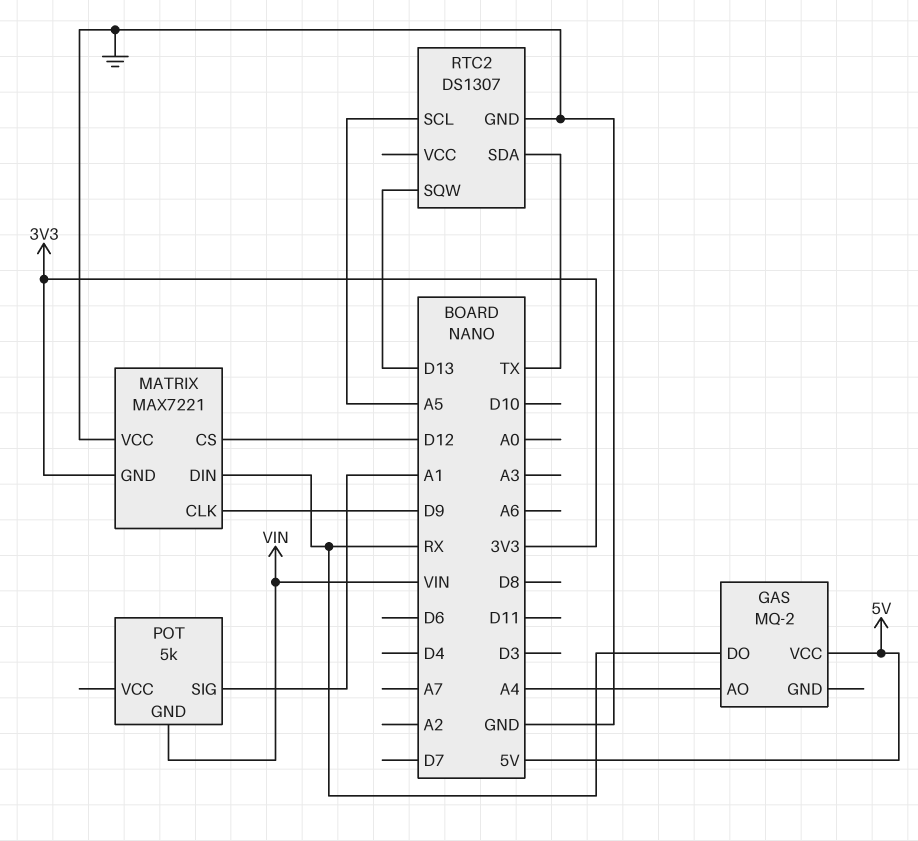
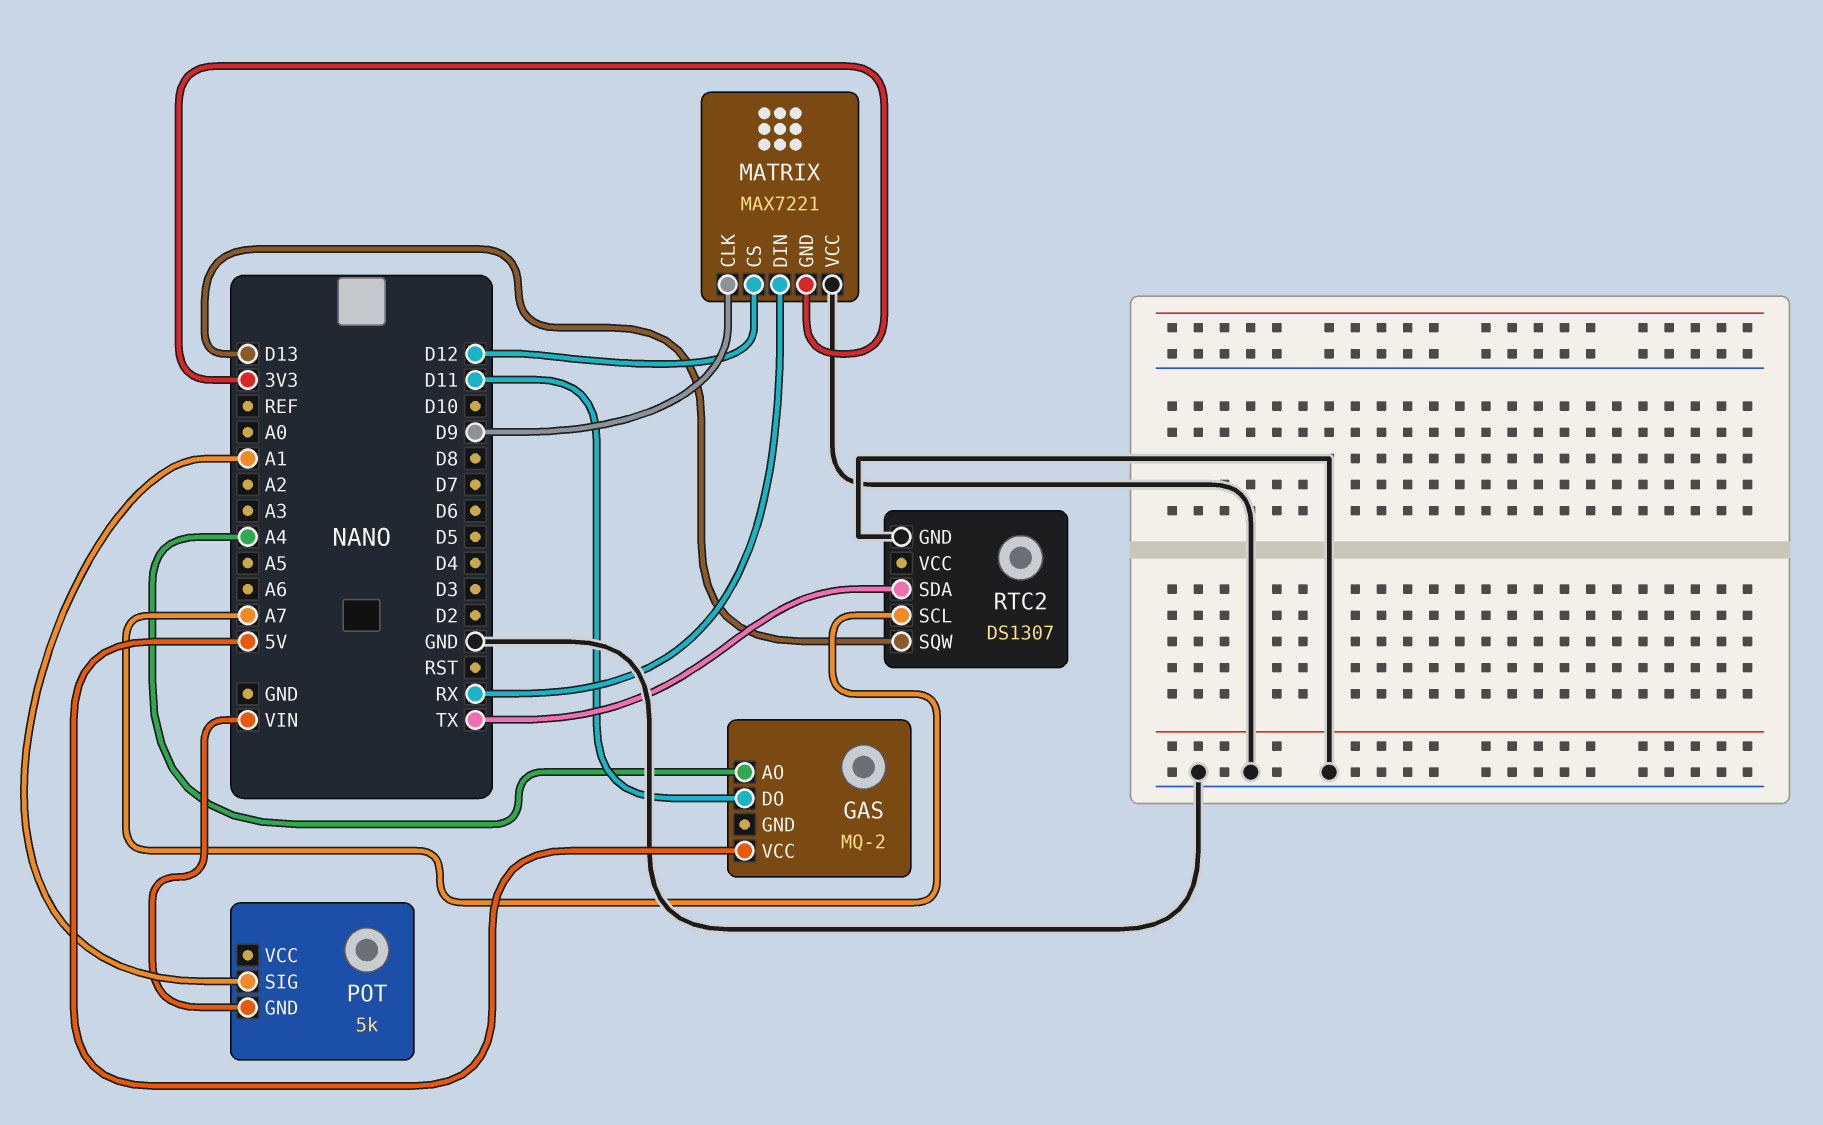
GAS pin DO: RX -> D11
RTC2 pin SCL: A5 -> A7

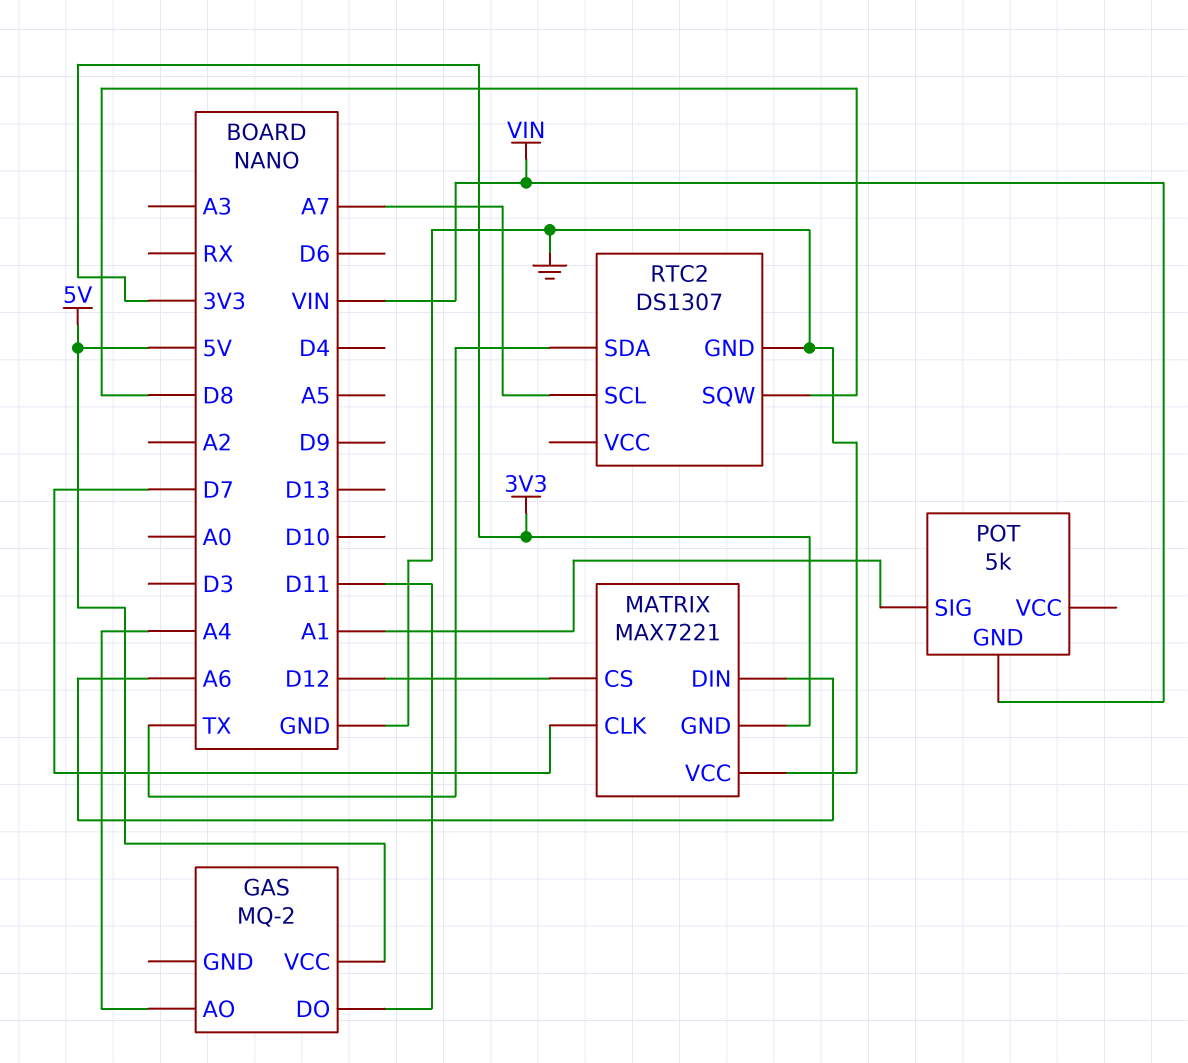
MATRIX pin CLK: D9 -> D7
MATRIX pin DIN: RX -> A6
RTC2 pin SQW: D13 -> D8

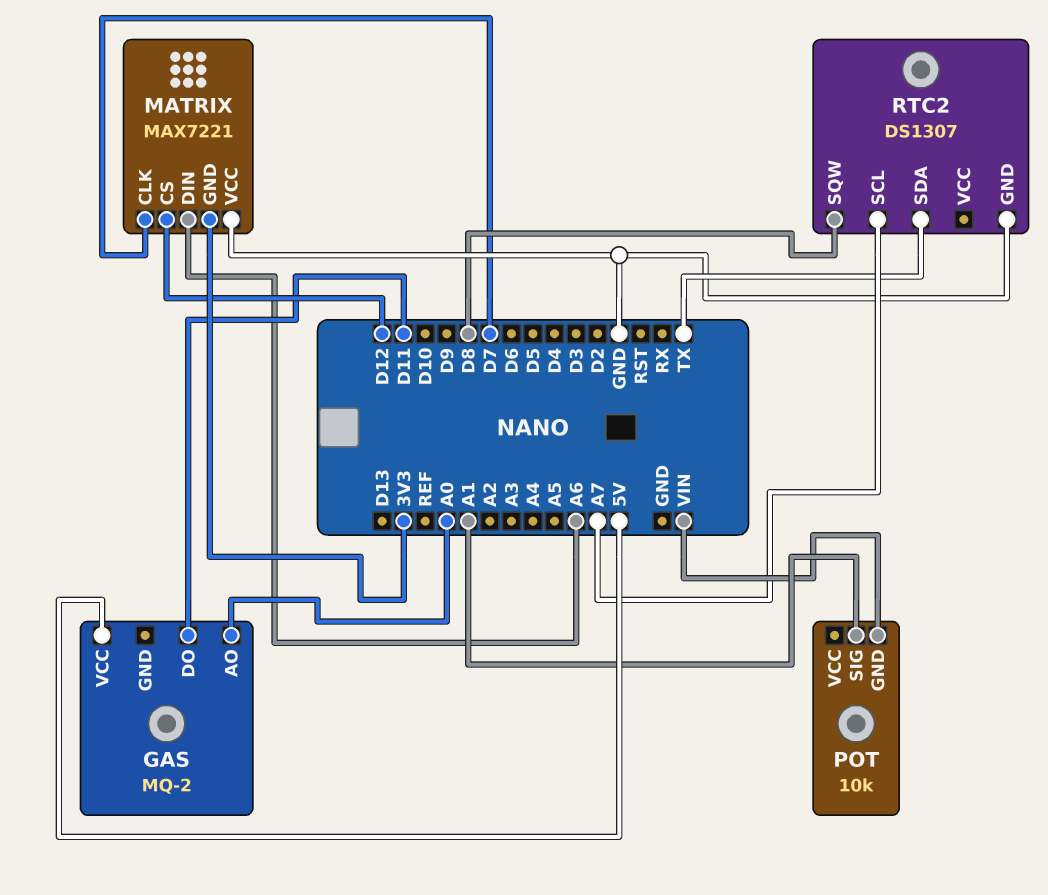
GAS pin AO: A4 -> A0
POT: 5k -> 10k

